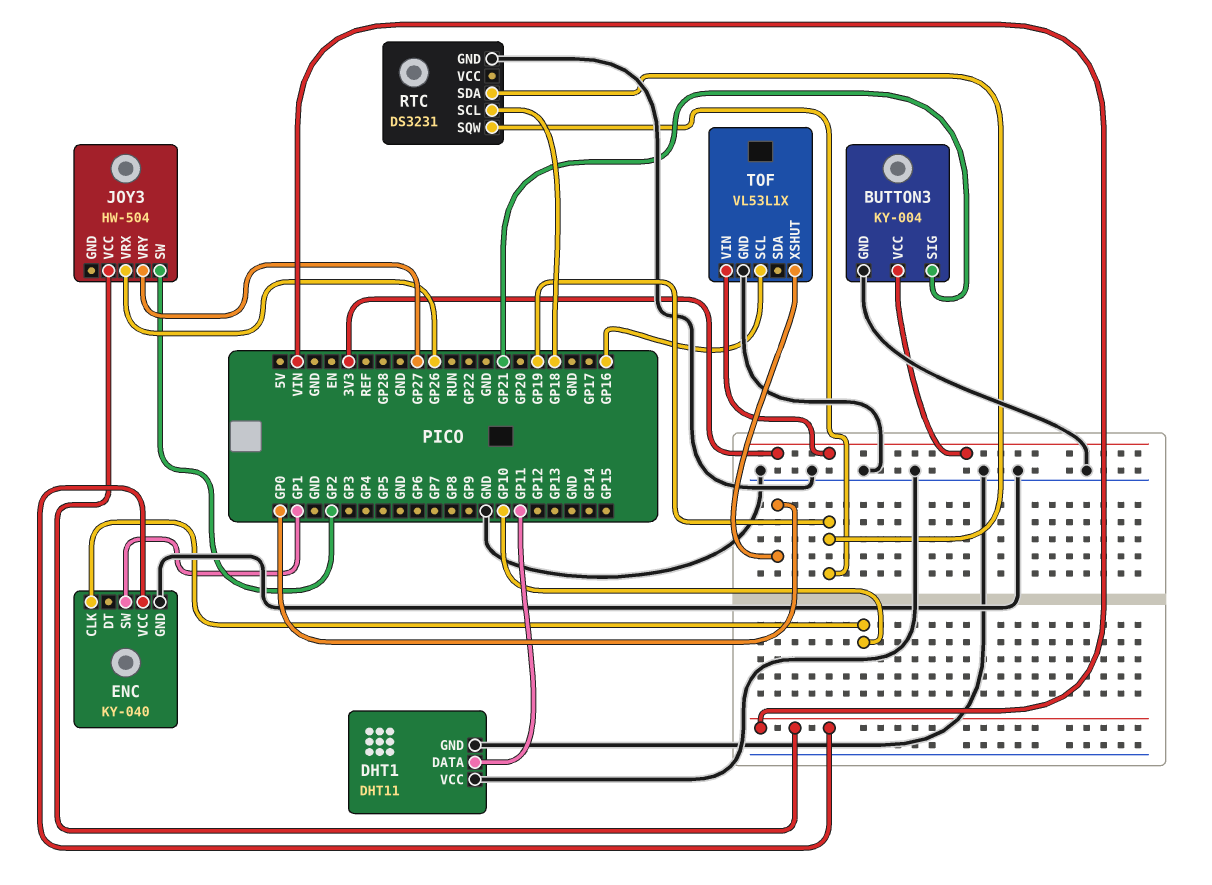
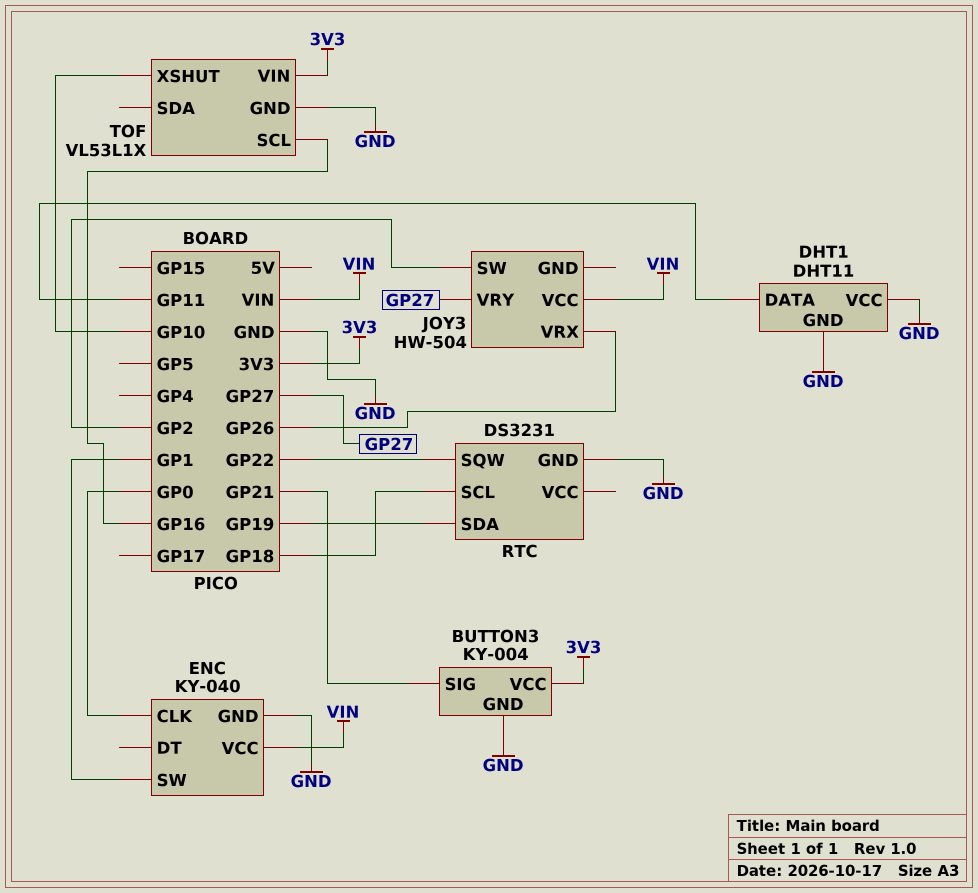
ENC pin CLK: GP10 -> GP0
RTC pin SQW: GP19 -> GP22
TOF pin XSHUT: GP0 -> GP10

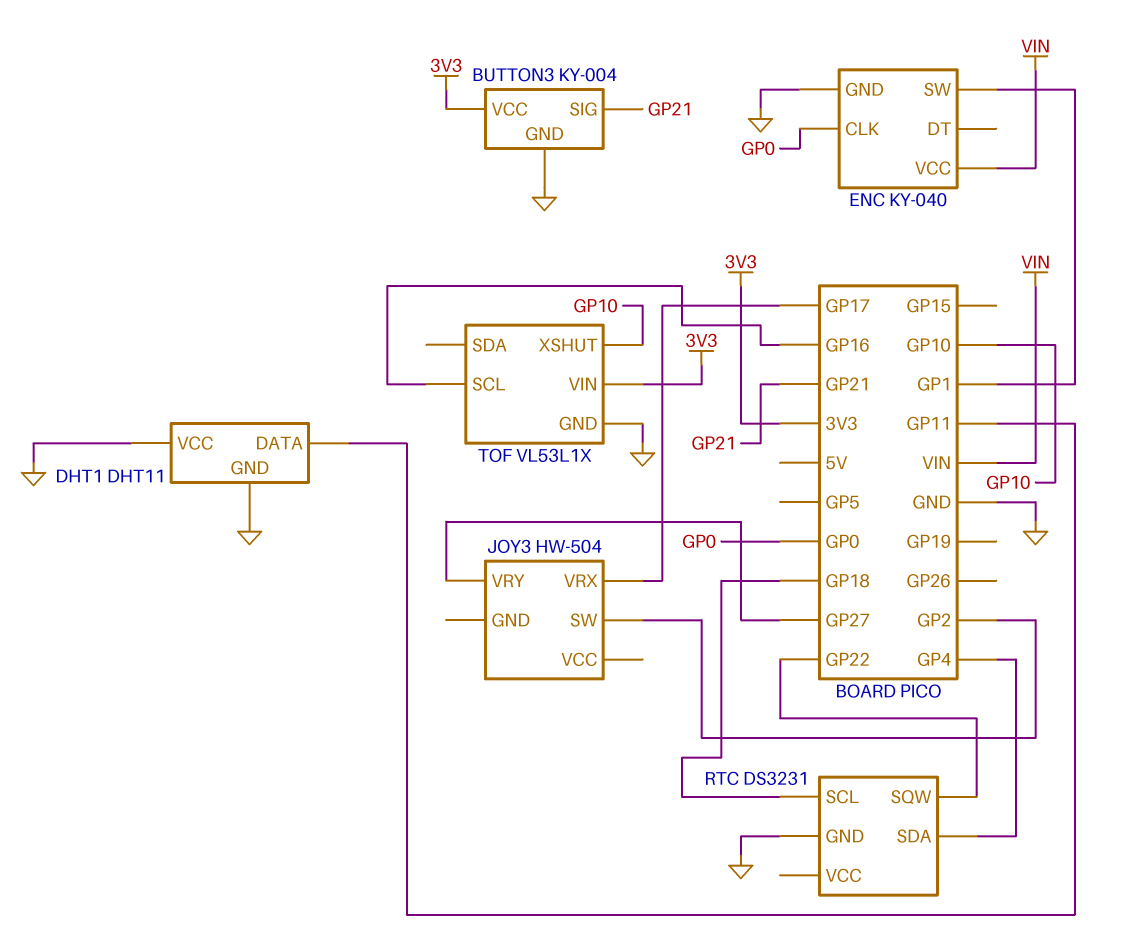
JOY3 pin VCC: VIN -> none
JOY3 pin VRX: GP26 -> GP17
RTC pin SDA: GP19 -> GP4

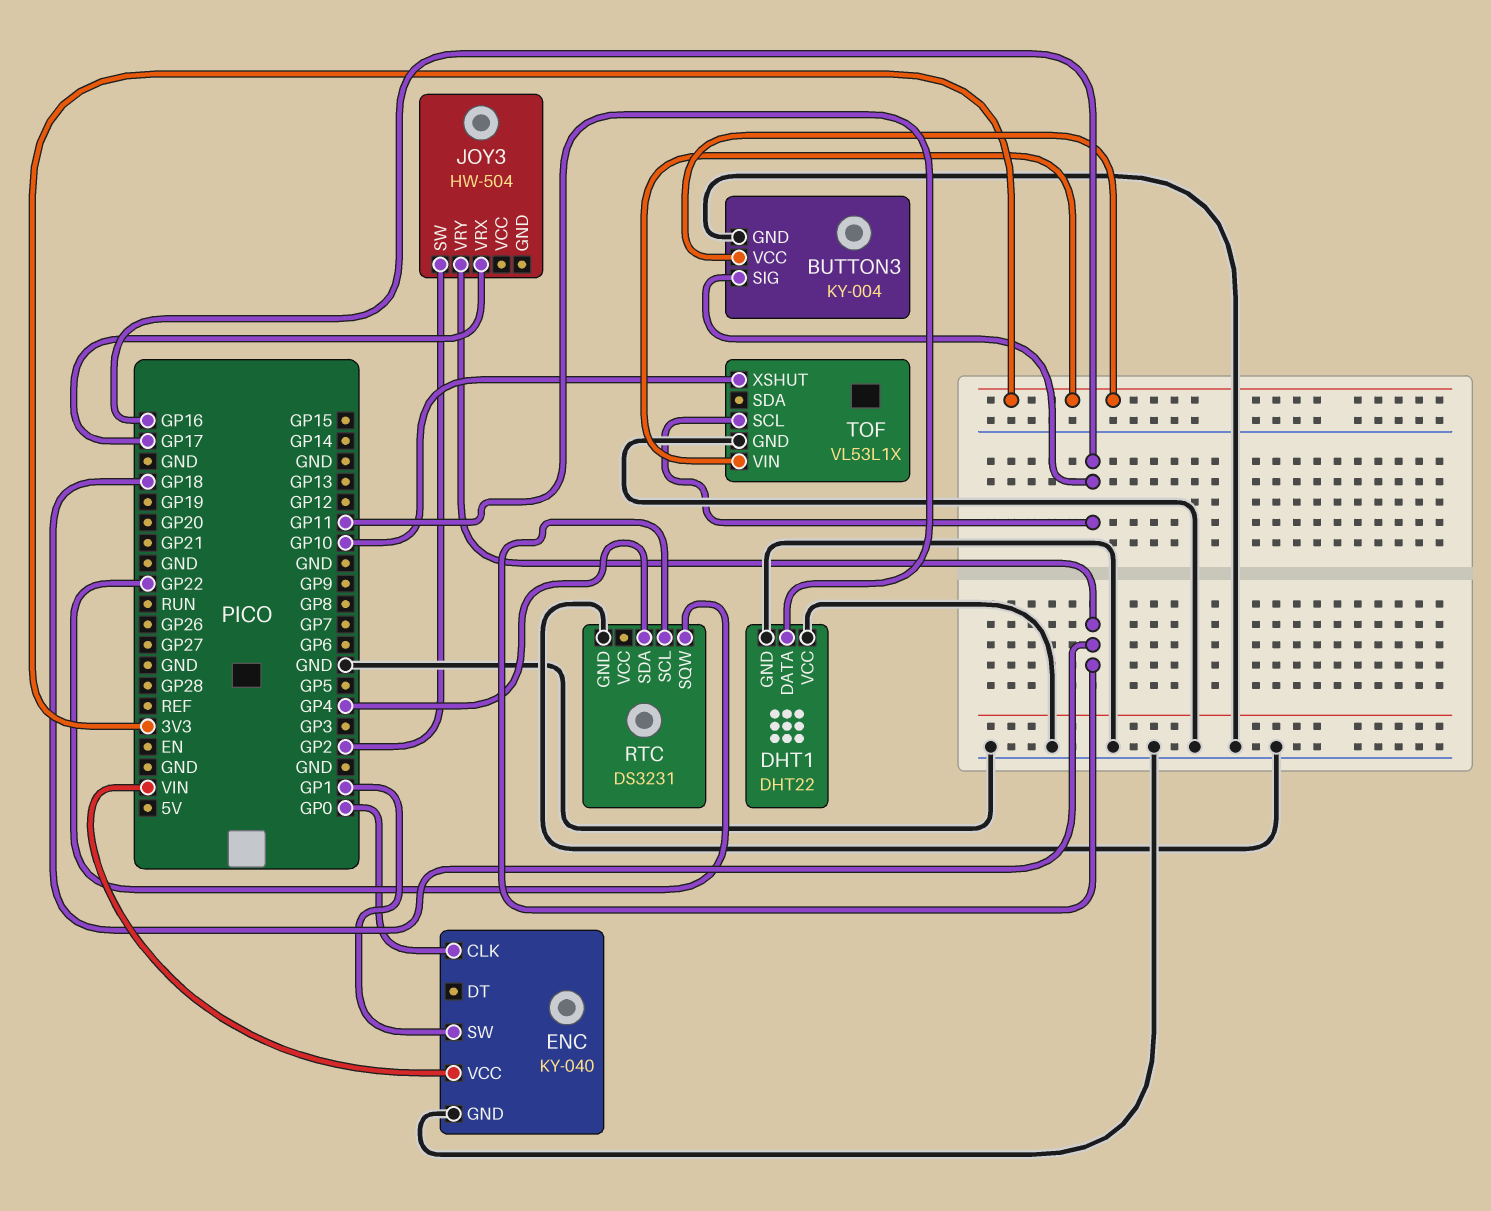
BUTTON3 pin SIG: GP21 -> GP16
DHT1: DHT11 -> DHT22
JOY3 pin VRY: GP27 -> GP18

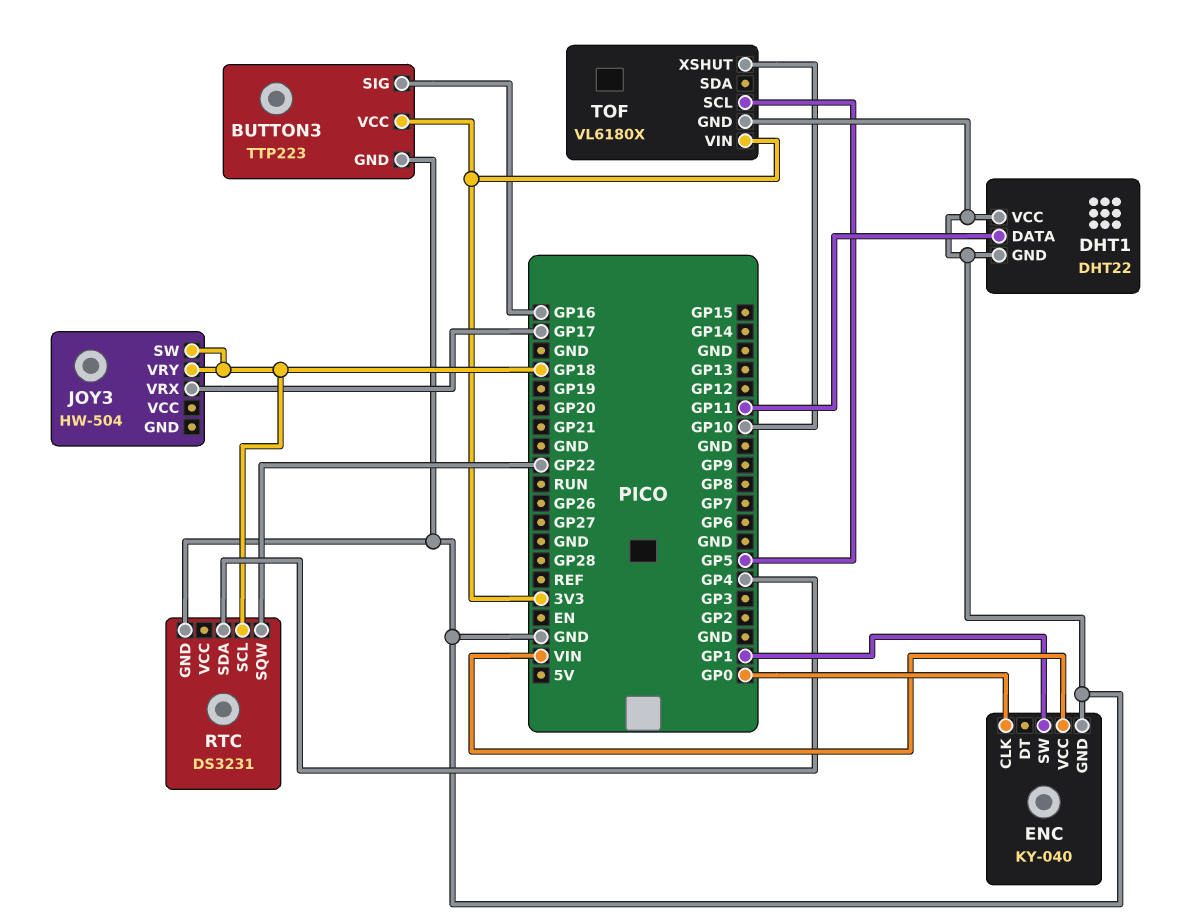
BUTTON3: KY-004 -> TTP223
JOY3 pin SW: GP2 -> GP18
TOF: VL53L1X -> VL6180X
TOF pin SCL: GP16 -> GP5

